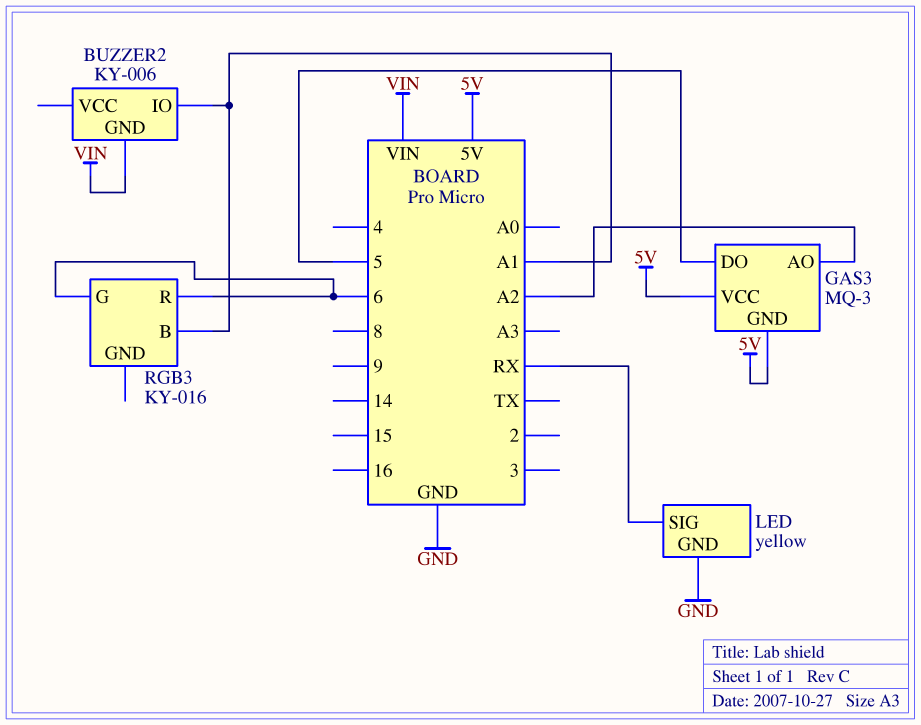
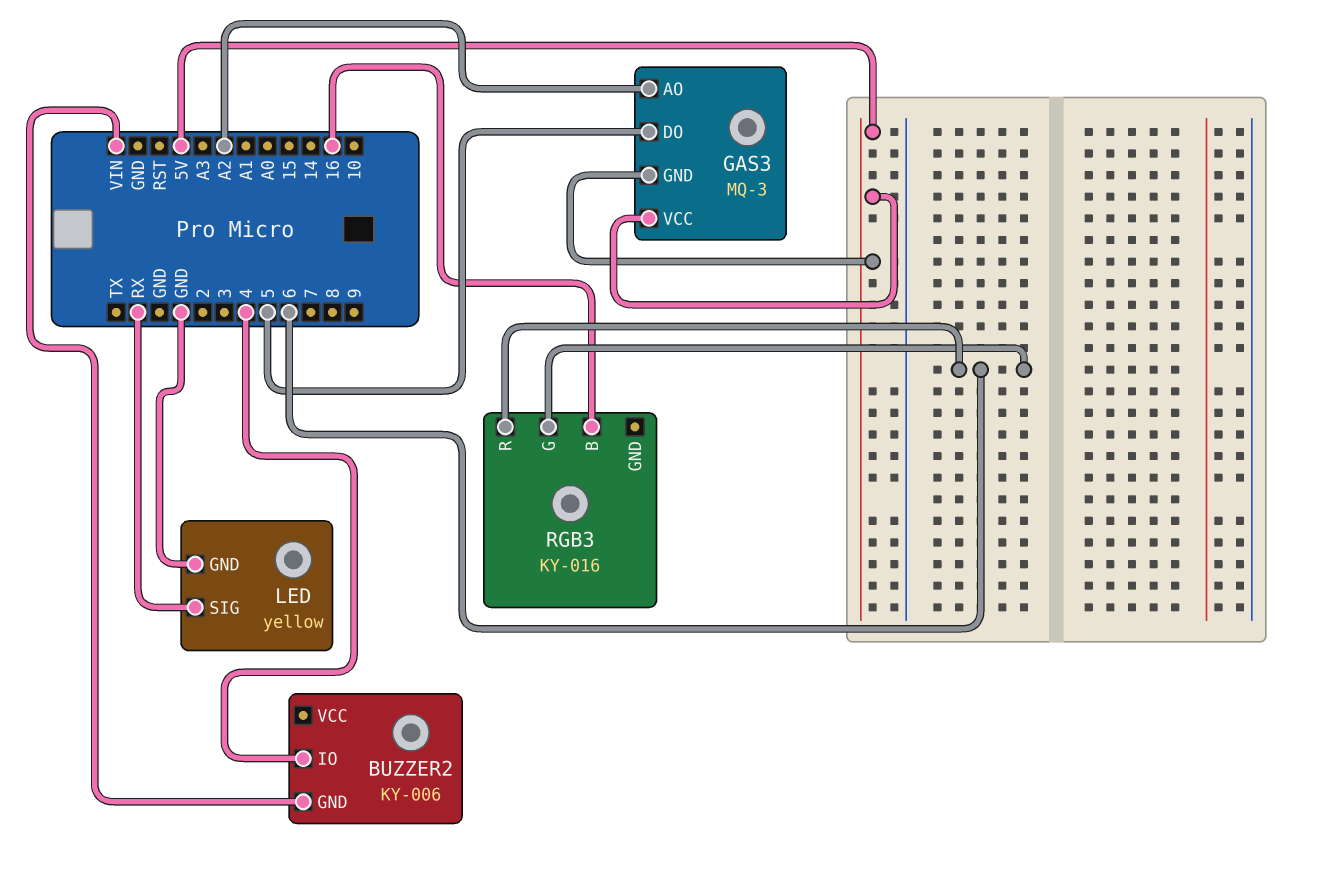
BUZZER2 pin IO: A1 -> 4
RGB3 pin B: A1 -> 16

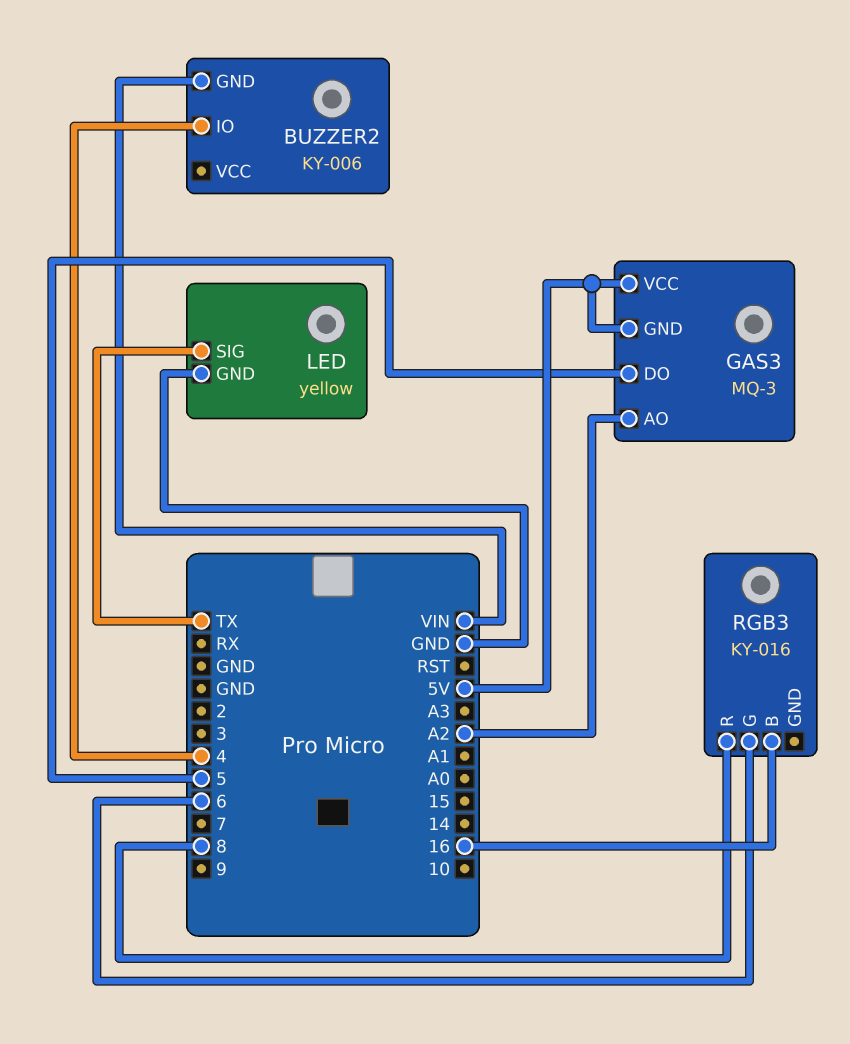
LED pin SIG: RX -> TX
RGB3 pin R: 6 -> 8

